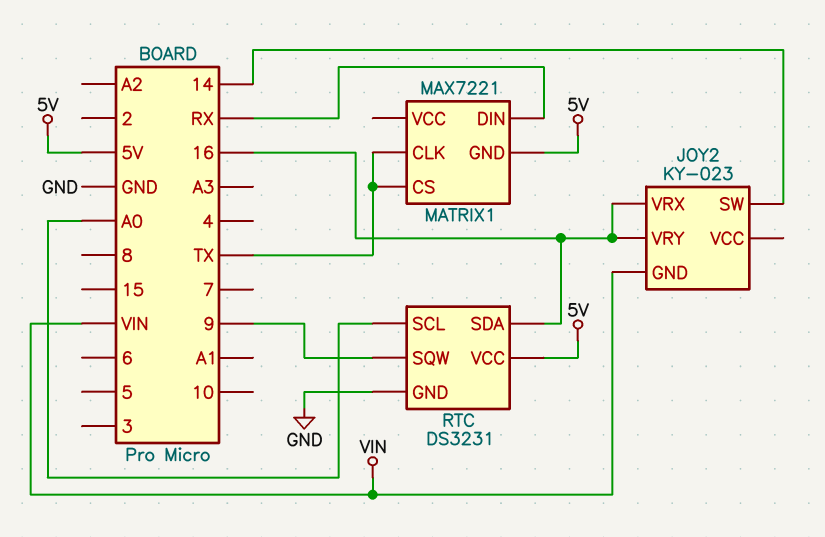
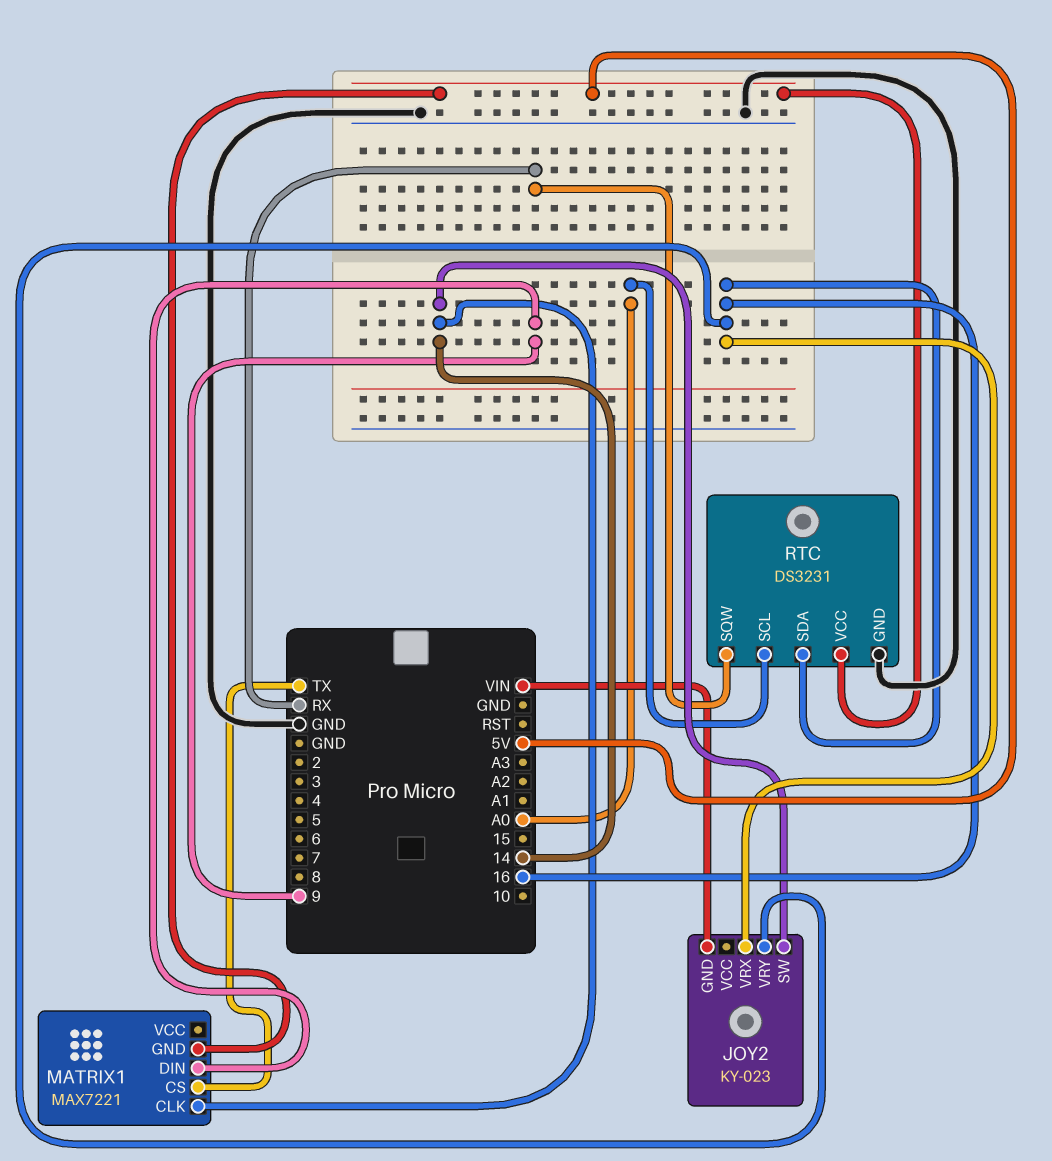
MATRIX1 pin CLK: TX -> 14
MATRIX1 pin DIN: RX -> 9
RTC pin SQW: 9 -> RX

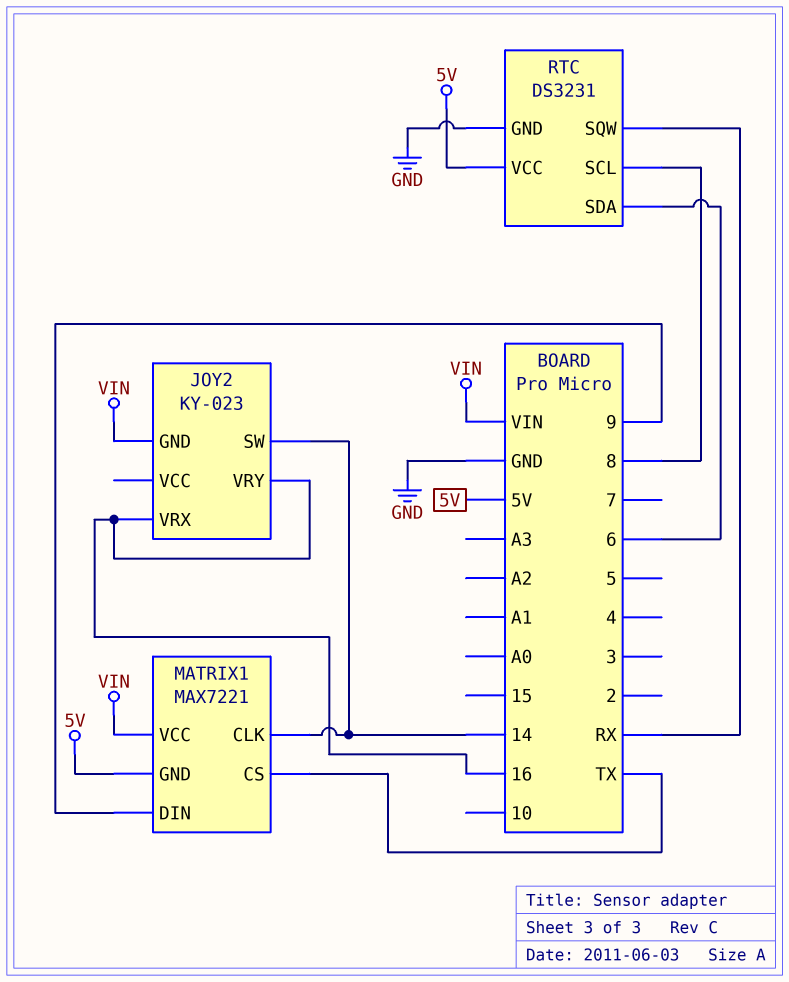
MATRIX1 pin VCC: none -> VIN
RTC pin SCL: A0 -> 8
RTC pin SDA: 16 -> 6

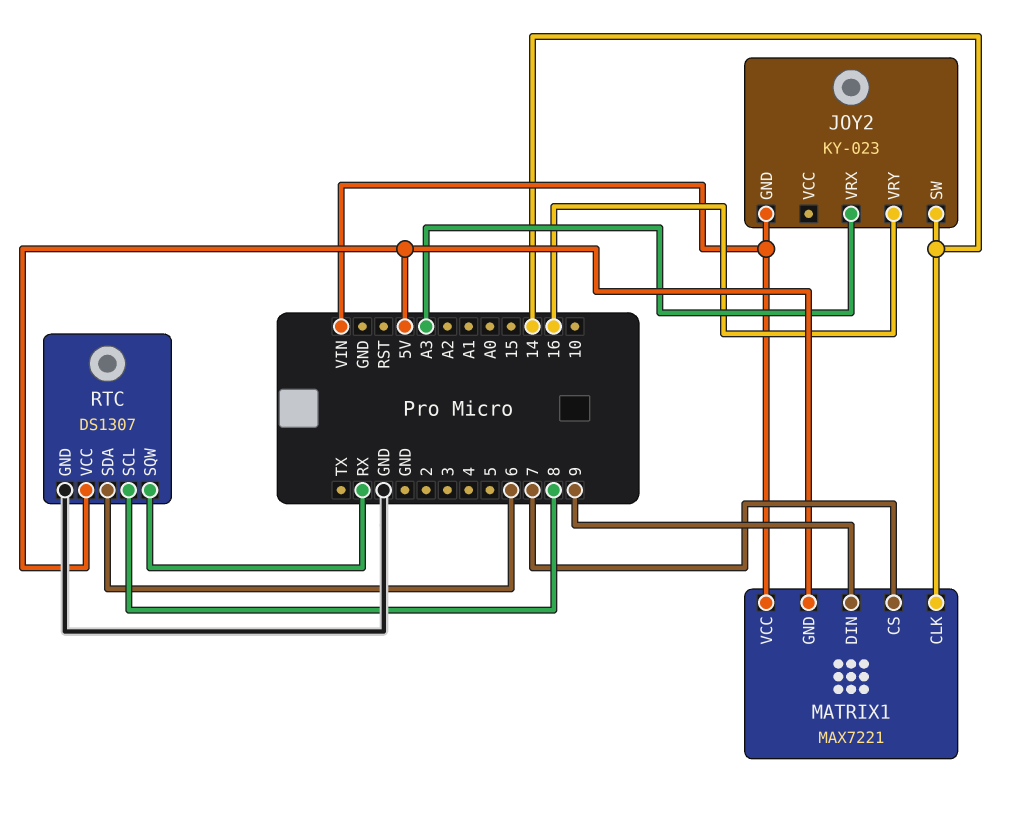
JOY2 pin VRX: 16 -> A3
MATRIX1 pin CS: TX -> 7
RTC: DS3231 -> DS1307

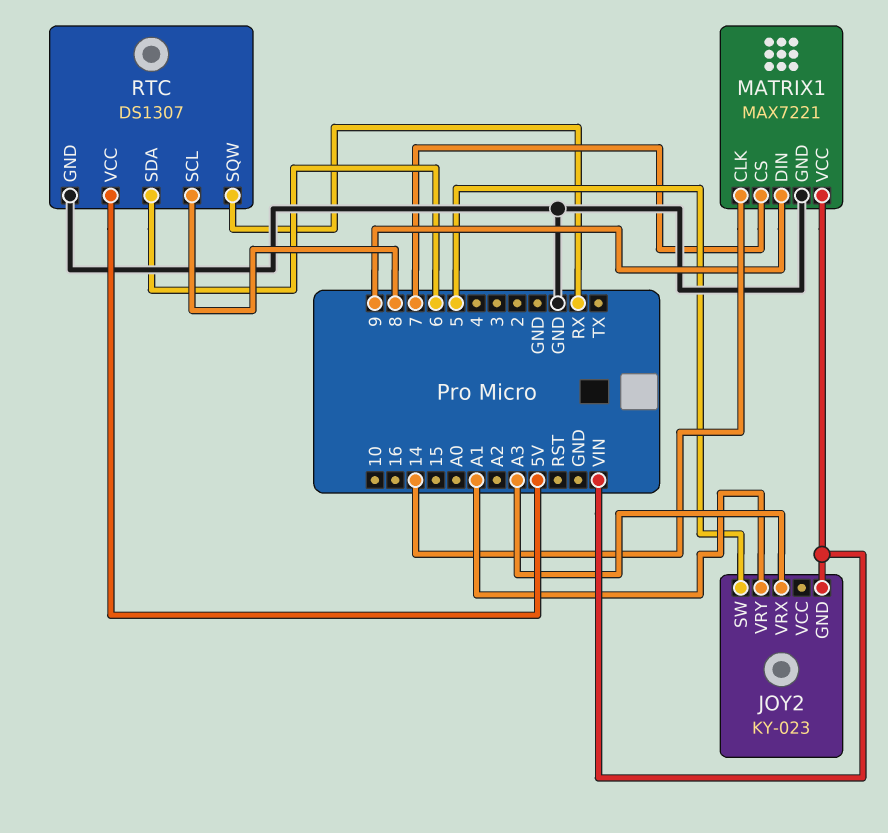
JOY2 pin SW: 14 -> 5
JOY2 pin VRY: 16 -> A1
MATRIX1 pin GND: 5V -> GND

